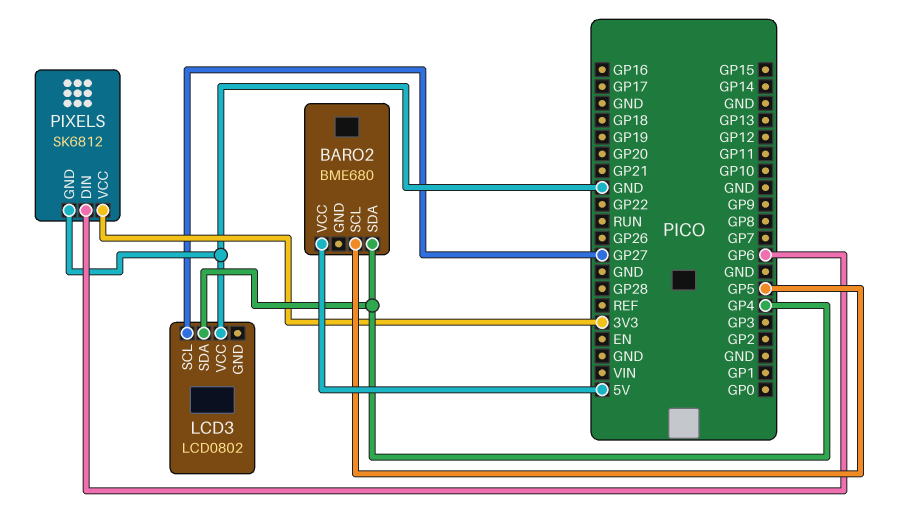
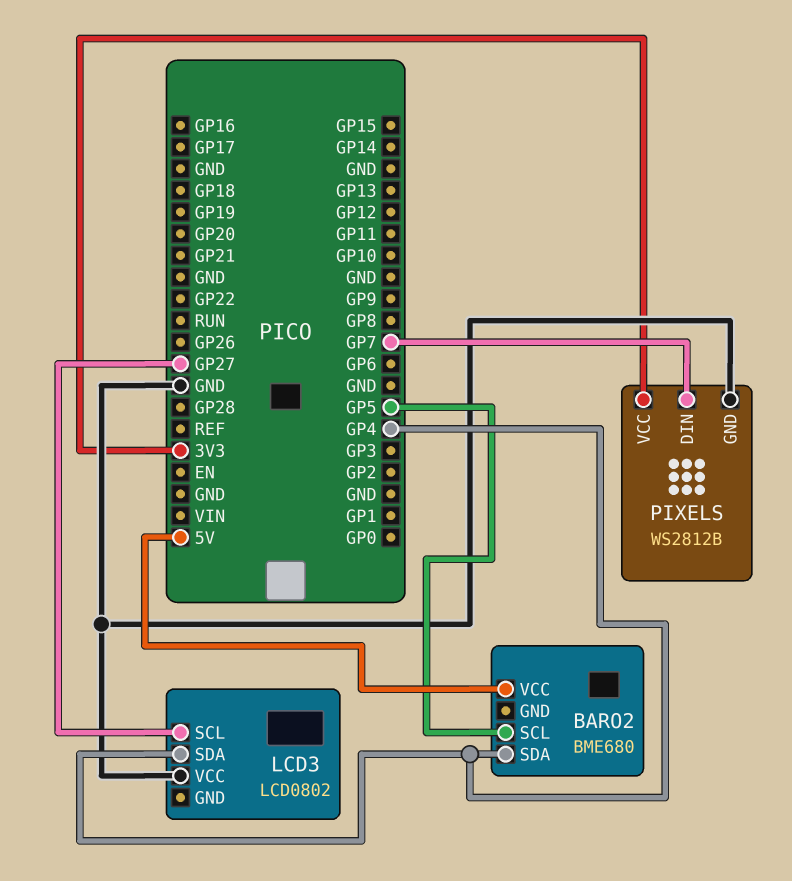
PIXELS: SK6812 -> WS2812B
PIXELS pin DIN: GP6 -> GP7

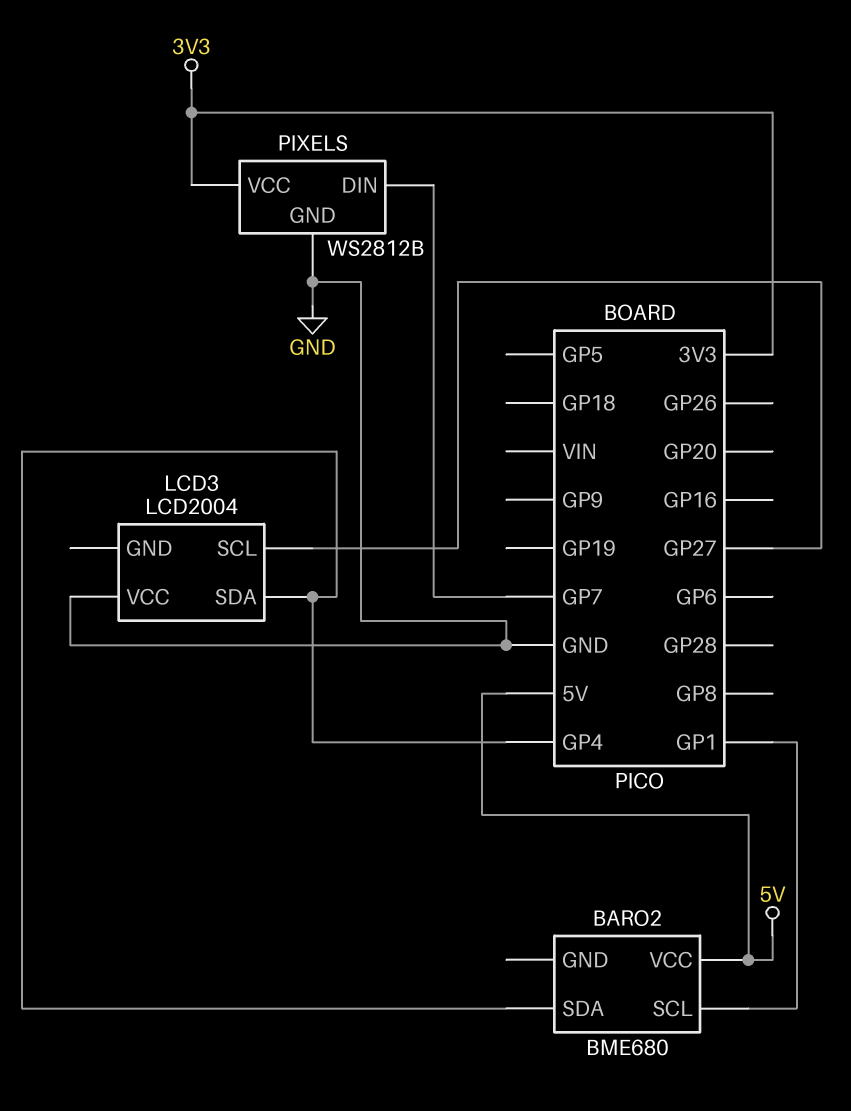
BARO2 pin SCL: GP5 -> GP1
LCD3: LCD0802 -> LCD2004

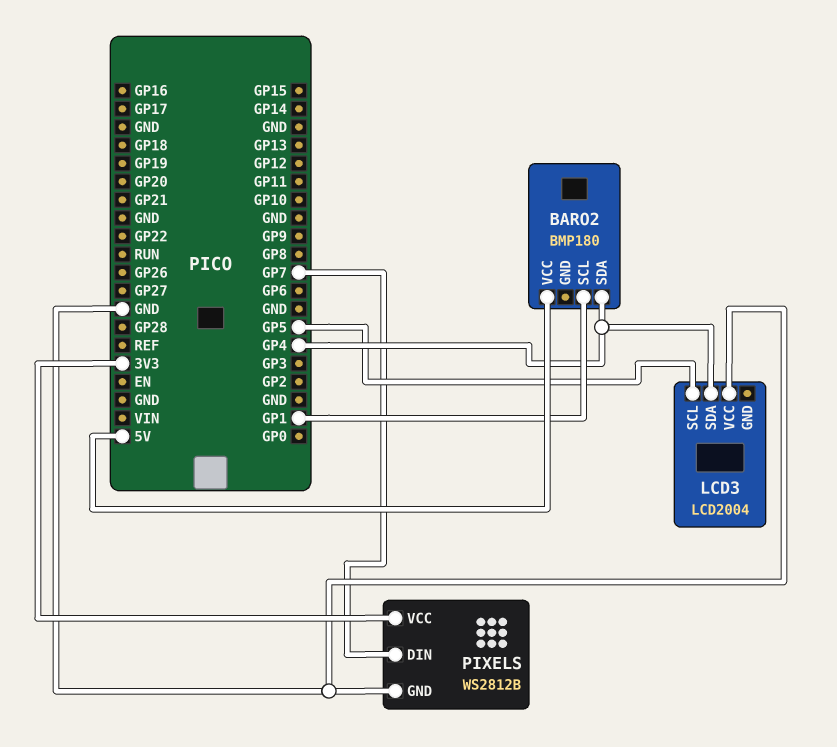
BARO2: BME680 -> BMP180
LCD3 pin SCL: GP27 -> GP5

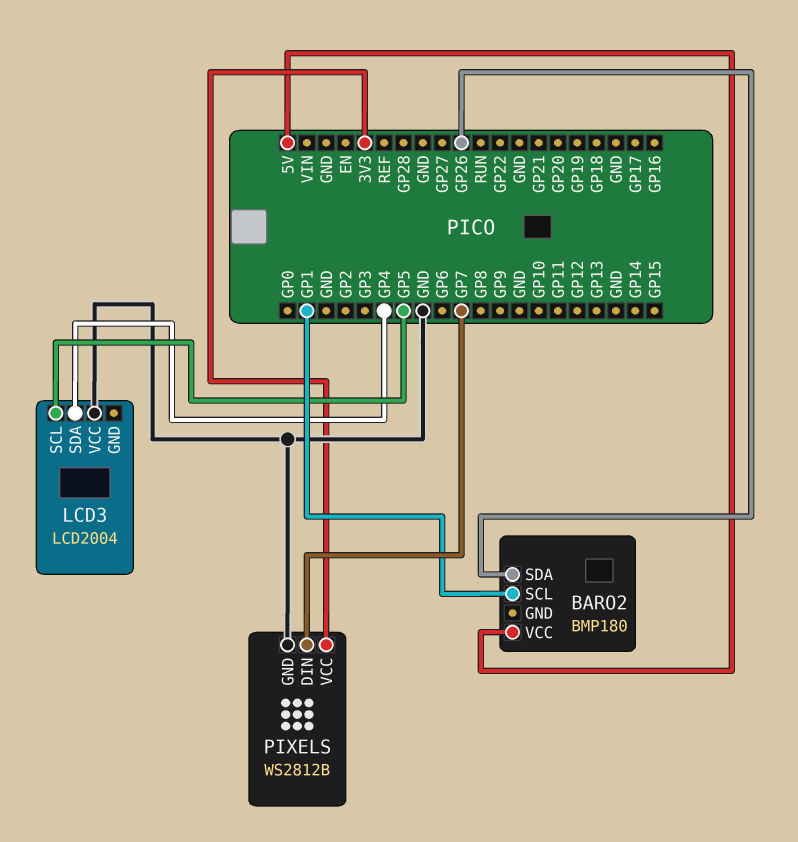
BARO2 pin SDA: GP4 -> GP26

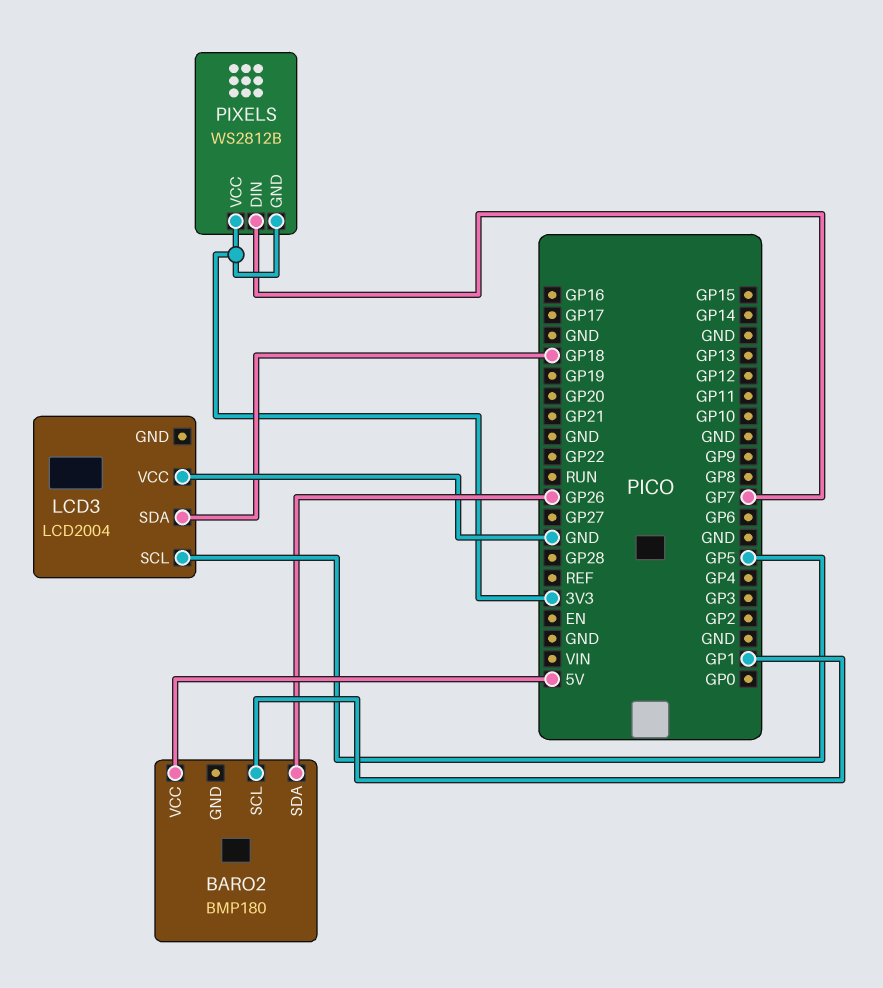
LCD3 pin SDA: GP4 -> GP18
PIXELS pin GND: GND -> 3V3

